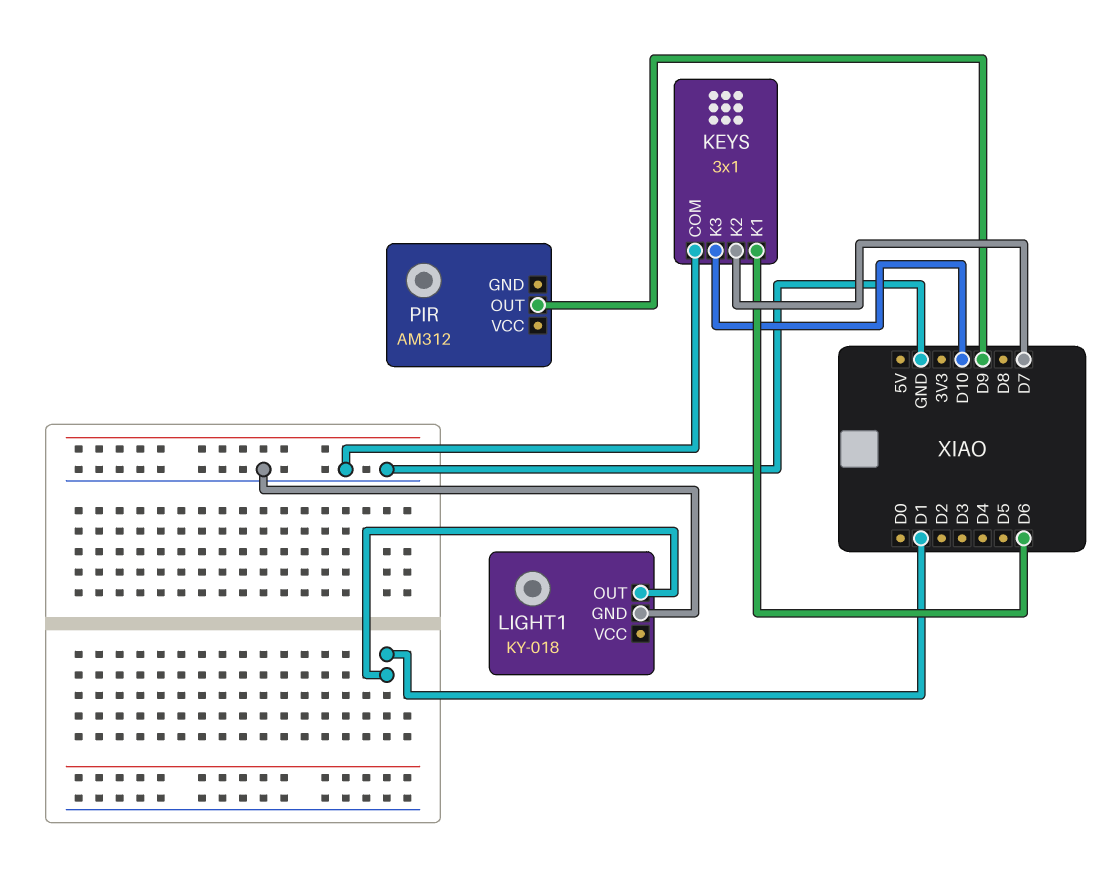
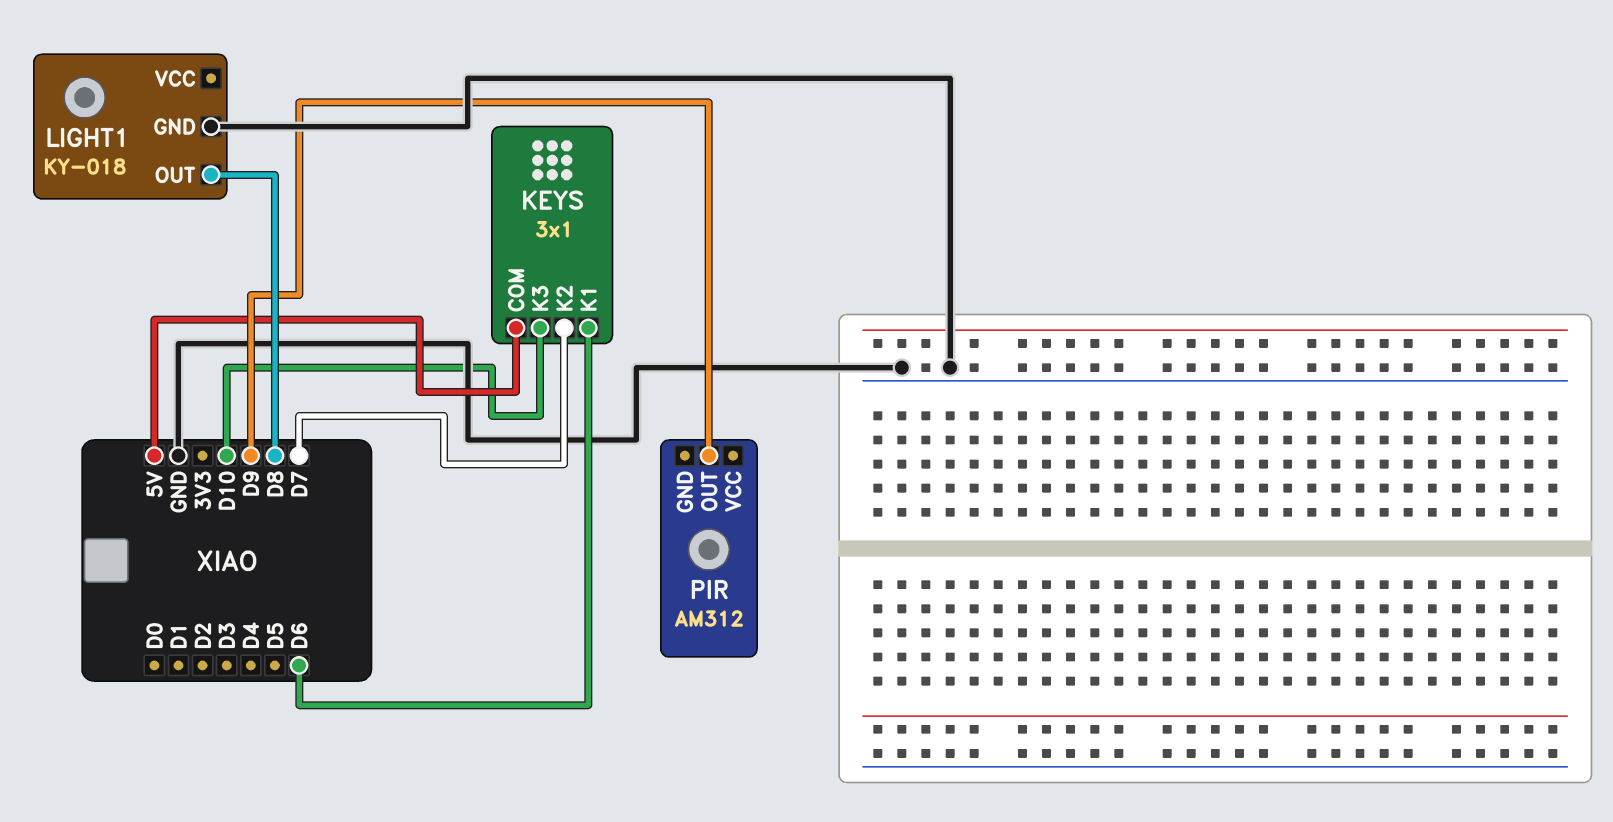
KEYS pin COM: GND -> 5V
LIGHT1 pin OUT: D1 -> D8

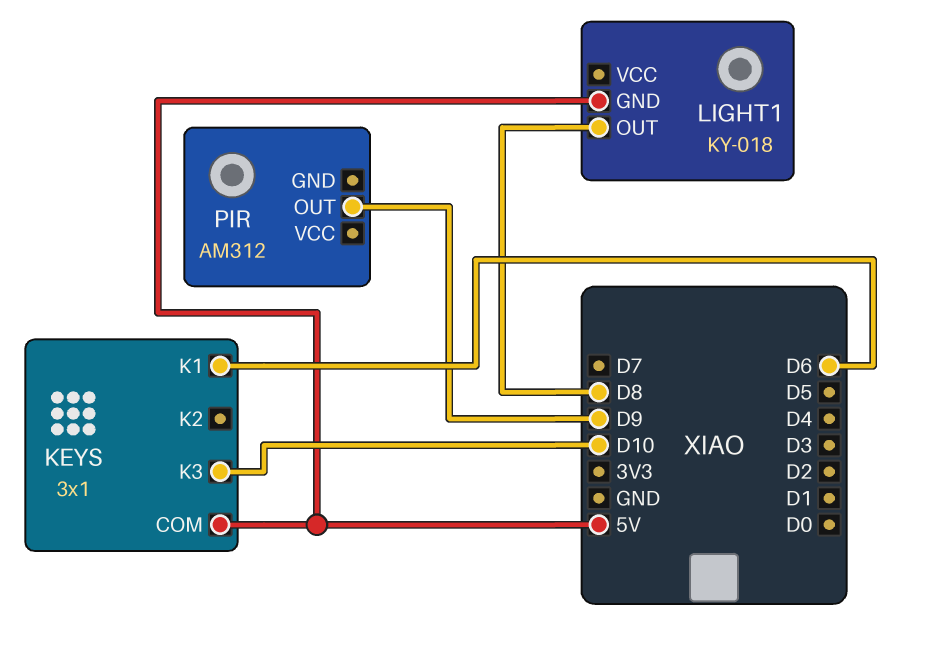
KEYS pin K2: D7 -> none
LIGHT1 pin GND: GND -> 5V

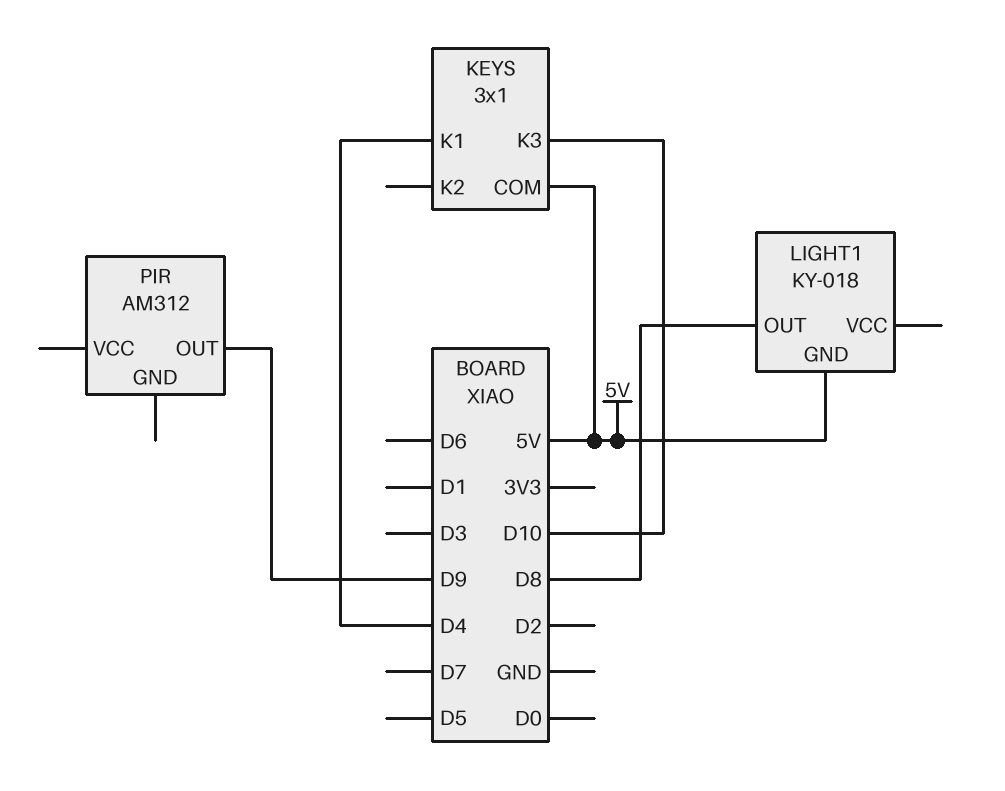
KEYS pin K1: D6 -> D4

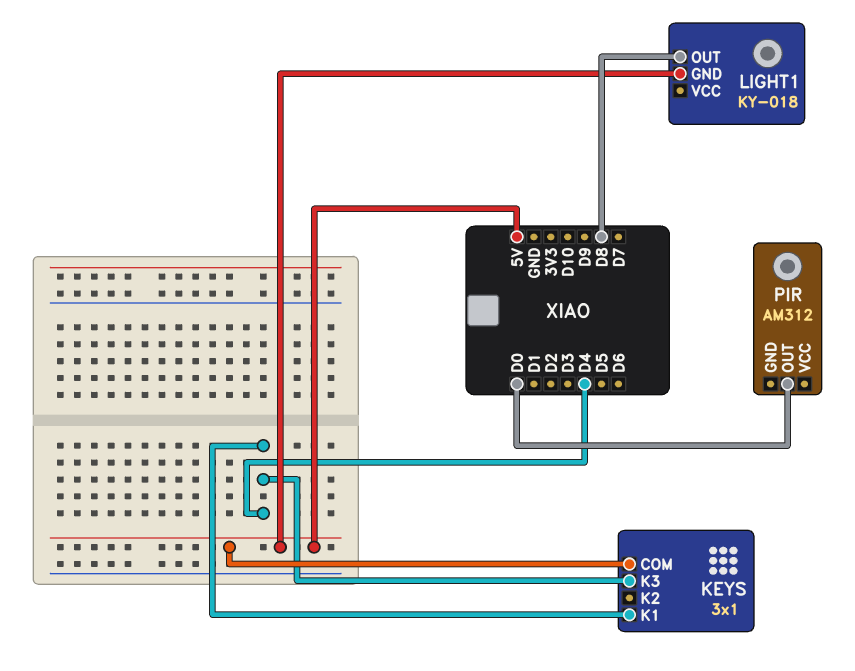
KEYS pin K3: D10 -> D4
PIR pin OUT: D9 -> D0

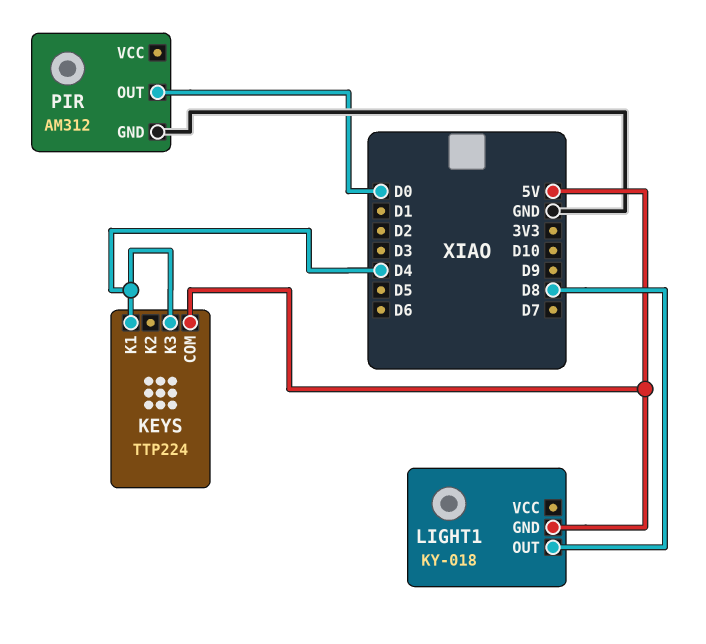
KEYS: 3x1 -> TTP224
PIR pin GND: none -> GND

